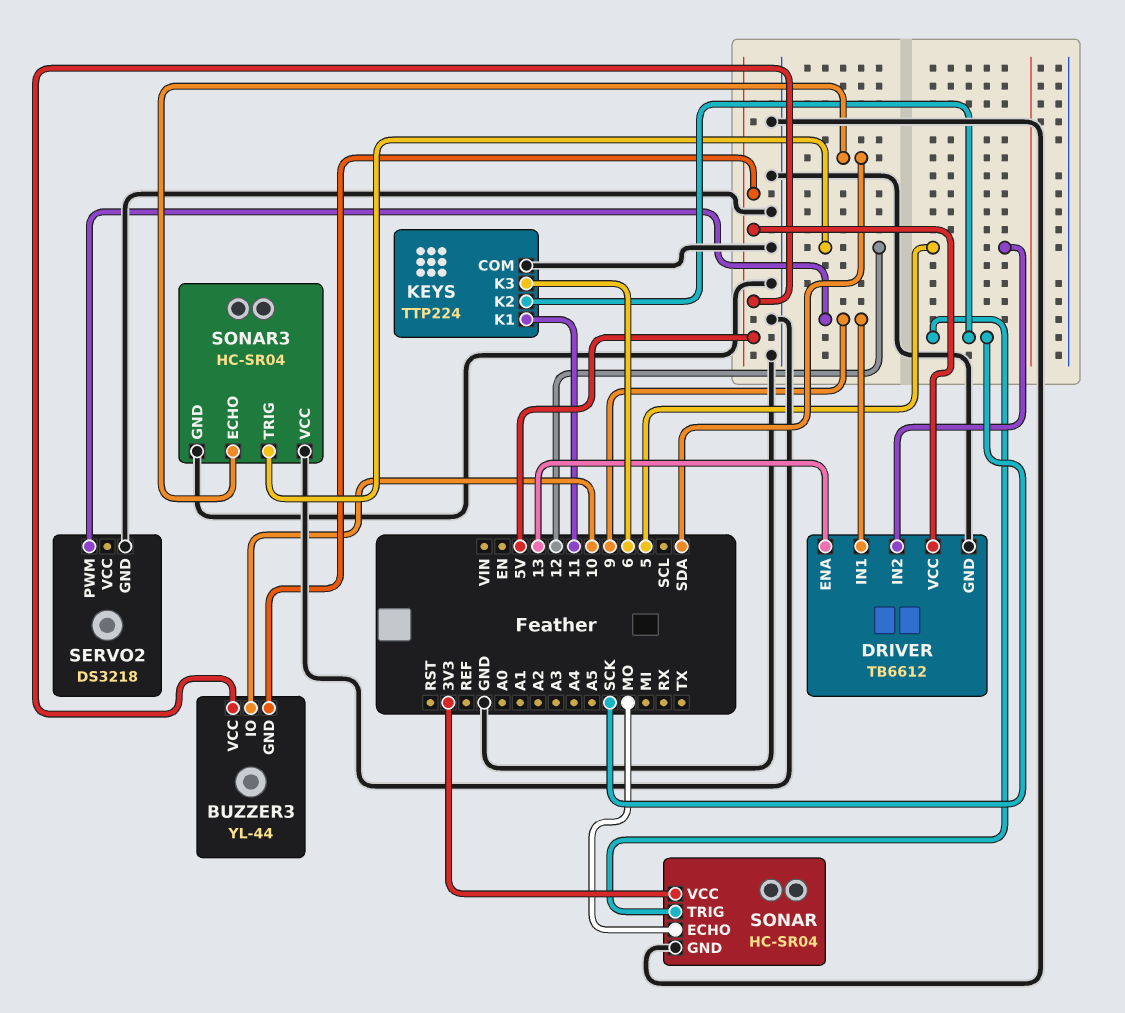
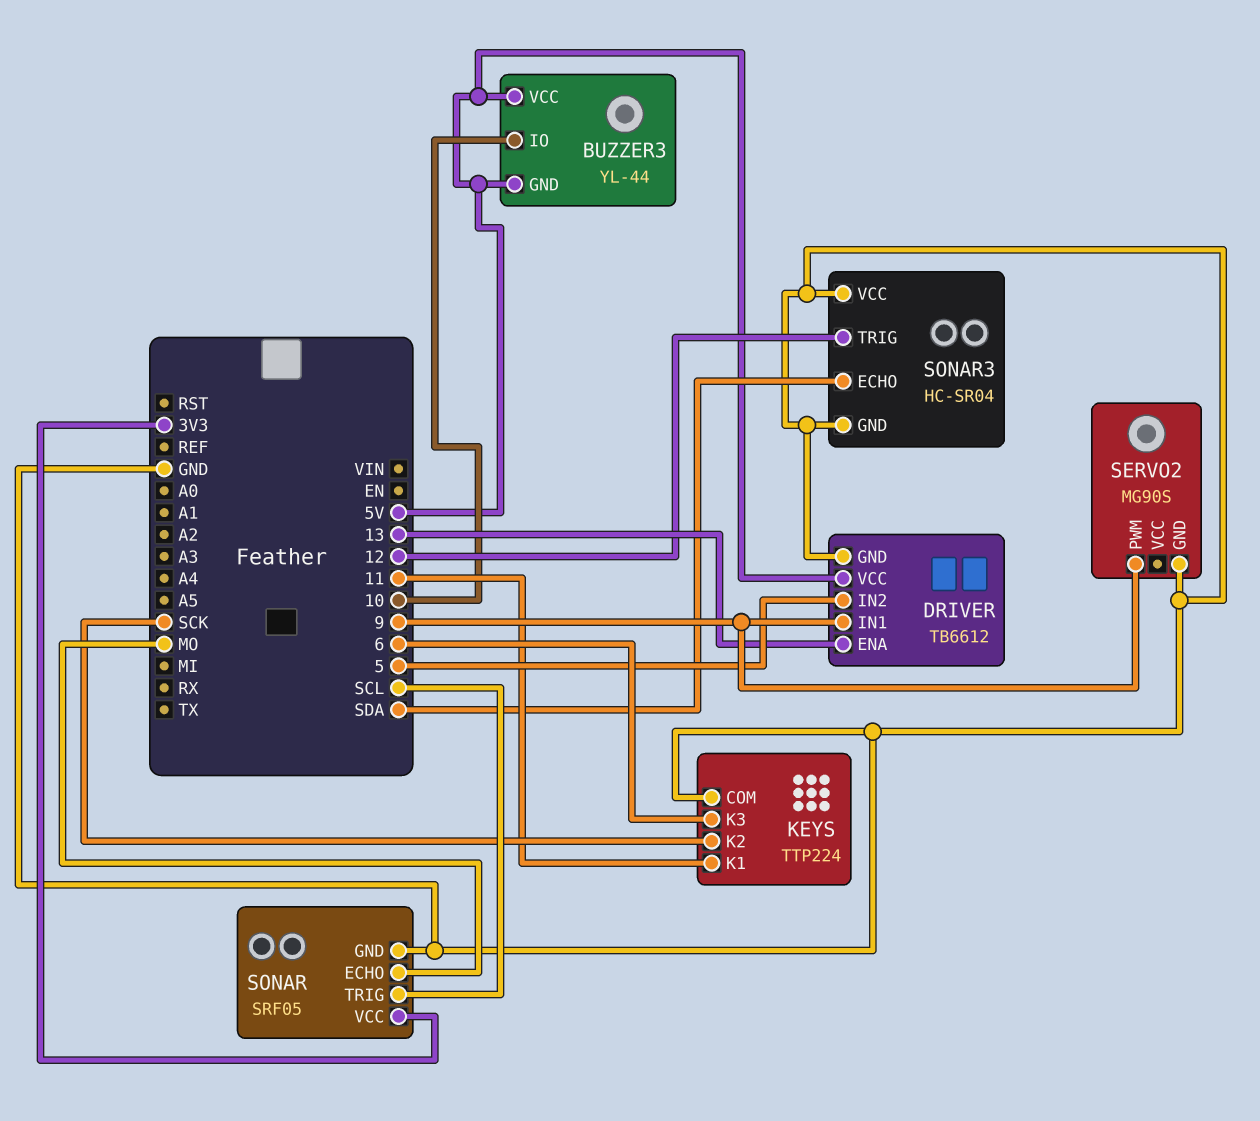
SERVO2: DS3218 -> MG90S
SONAR: HC-SR04 -> SRF05
SONAR pin TRIG: SCK -> SCL

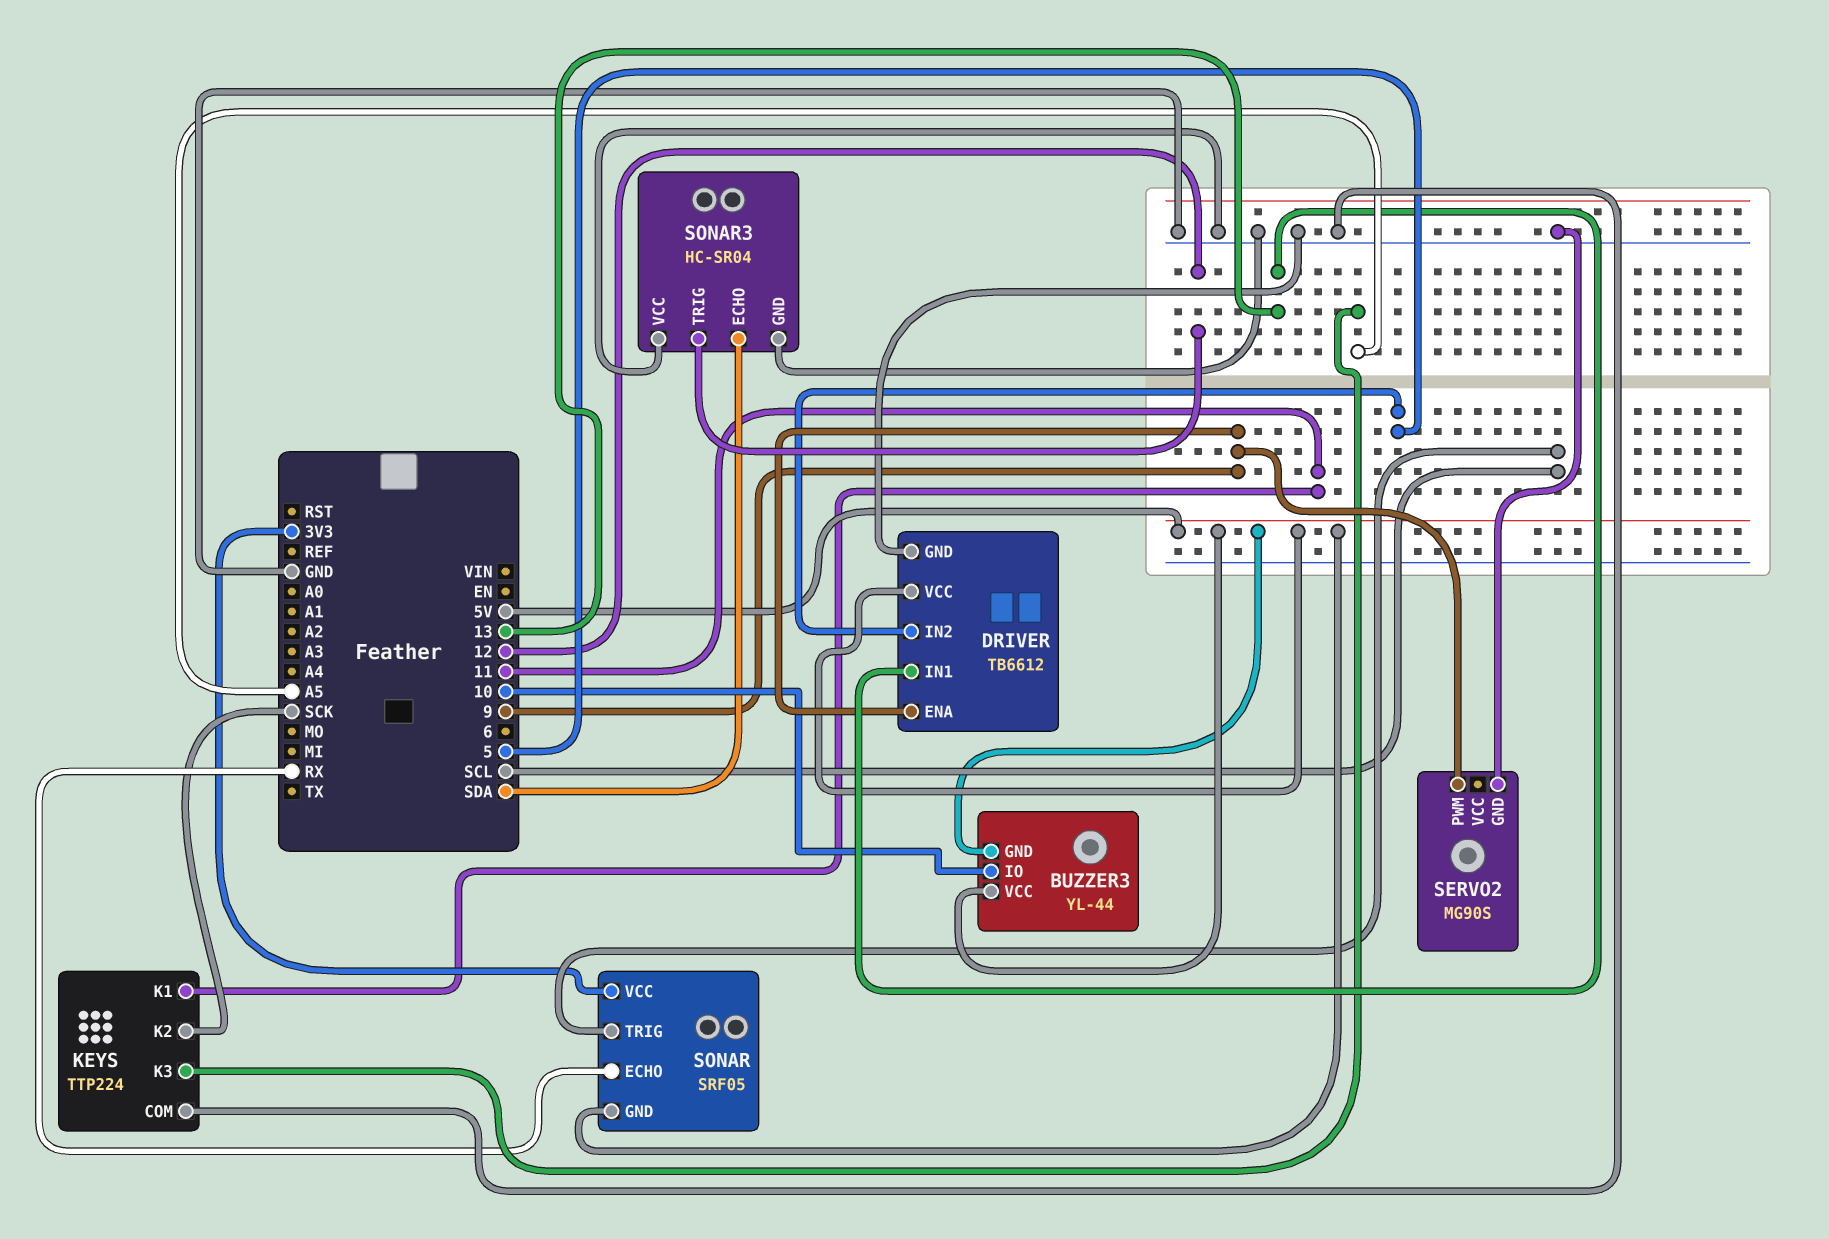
DRIVER pin ENA: 13 -> 9
DRIVER pin IN1: 9 -> 13
KEYS pin K3: 6 -> A5
SONAR pin ECHO: MO -> RX
SONAR pin GND: GND -> 5V

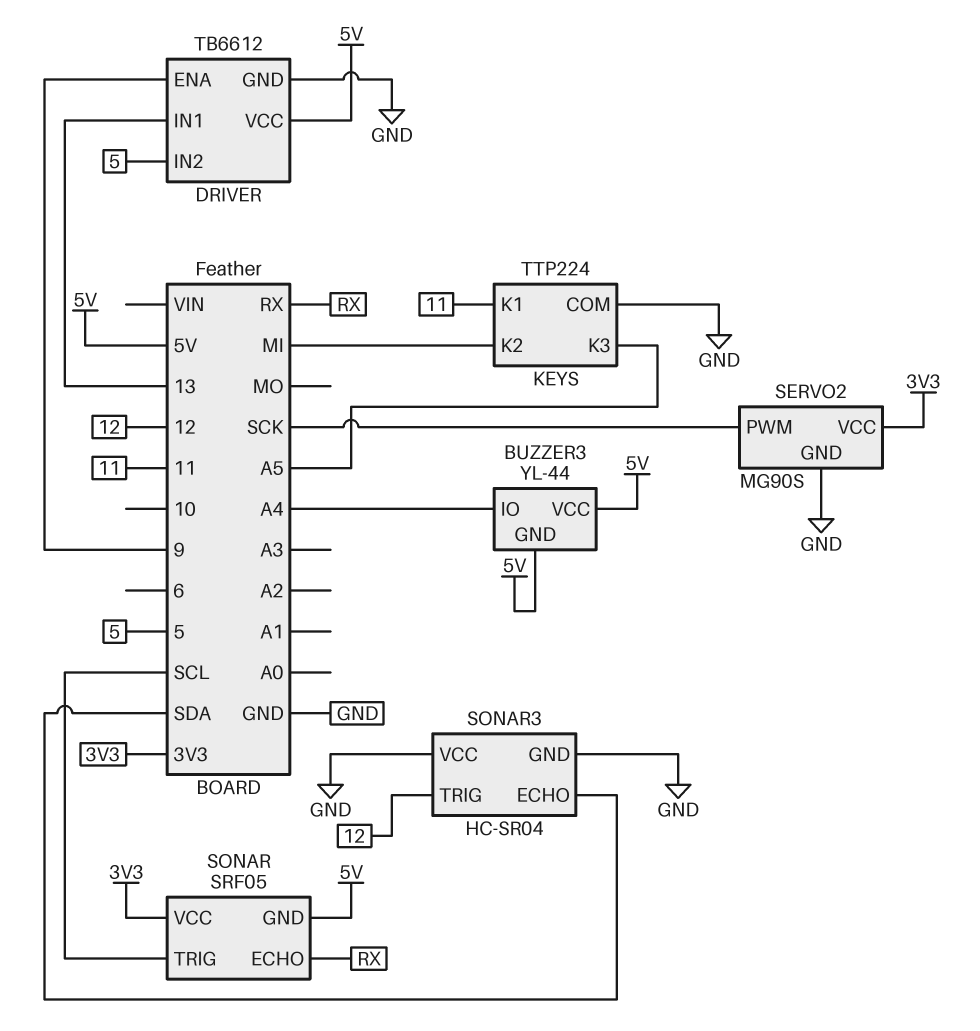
BUZZER3 pin IO: 10 -> A4
KEYS pin K2: SCK -> MI
SERVO2 pin PWM: 9 -> SCK
SERVO2 pin VCC: none -> 3V3

